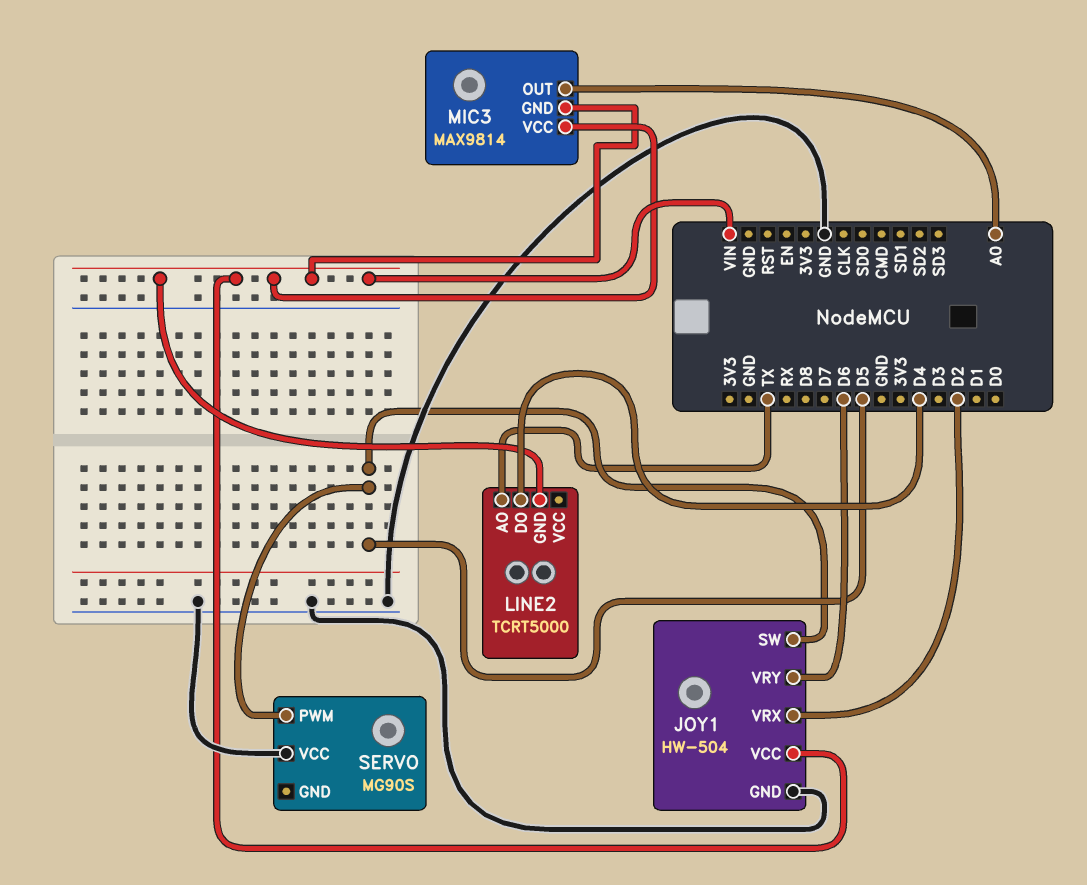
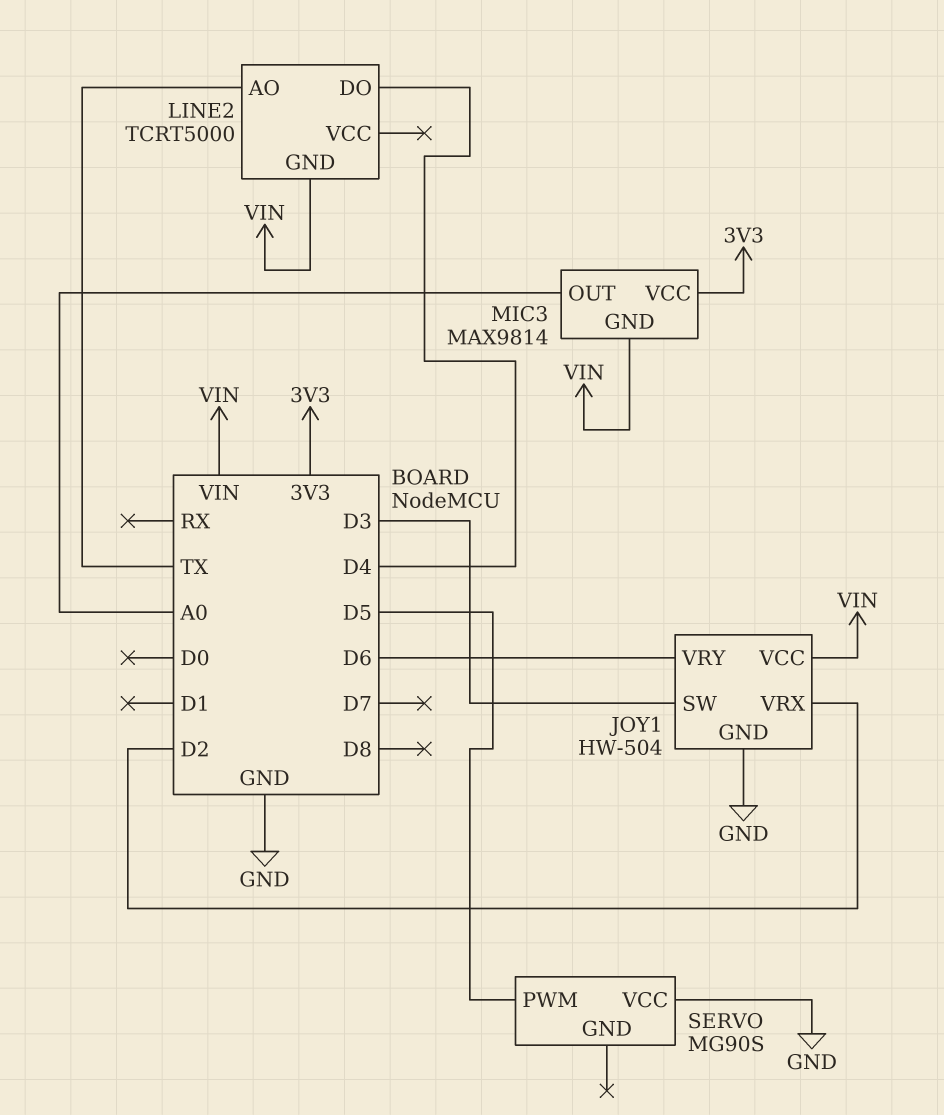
JOY1 pin SW: D5 -> D3
MIC3 pin VCC: VIN -> 3V3

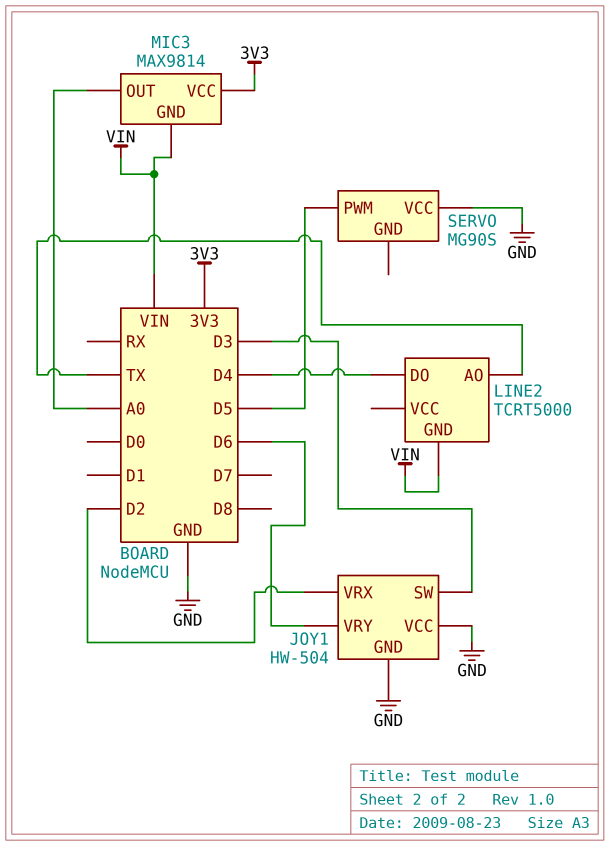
JOY1 pin VCC: VIN -> GND

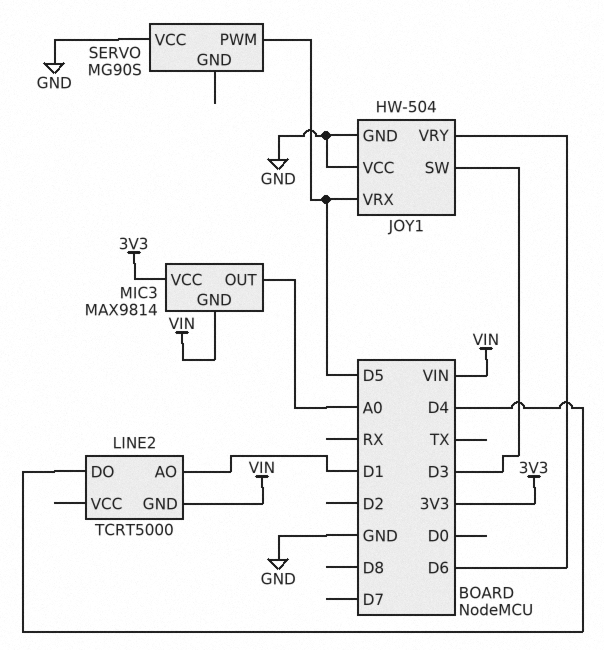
JOY1 pin VRX: D2 -> D5
LINE2 pin AO: TX -> D1

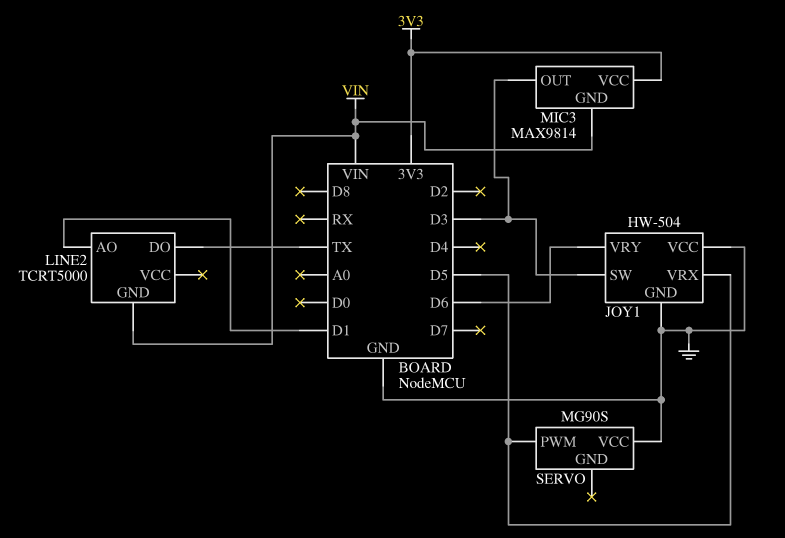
LINE2 pin DO: D4 -> TX
MIC3 pin OUT: A0 -> D3

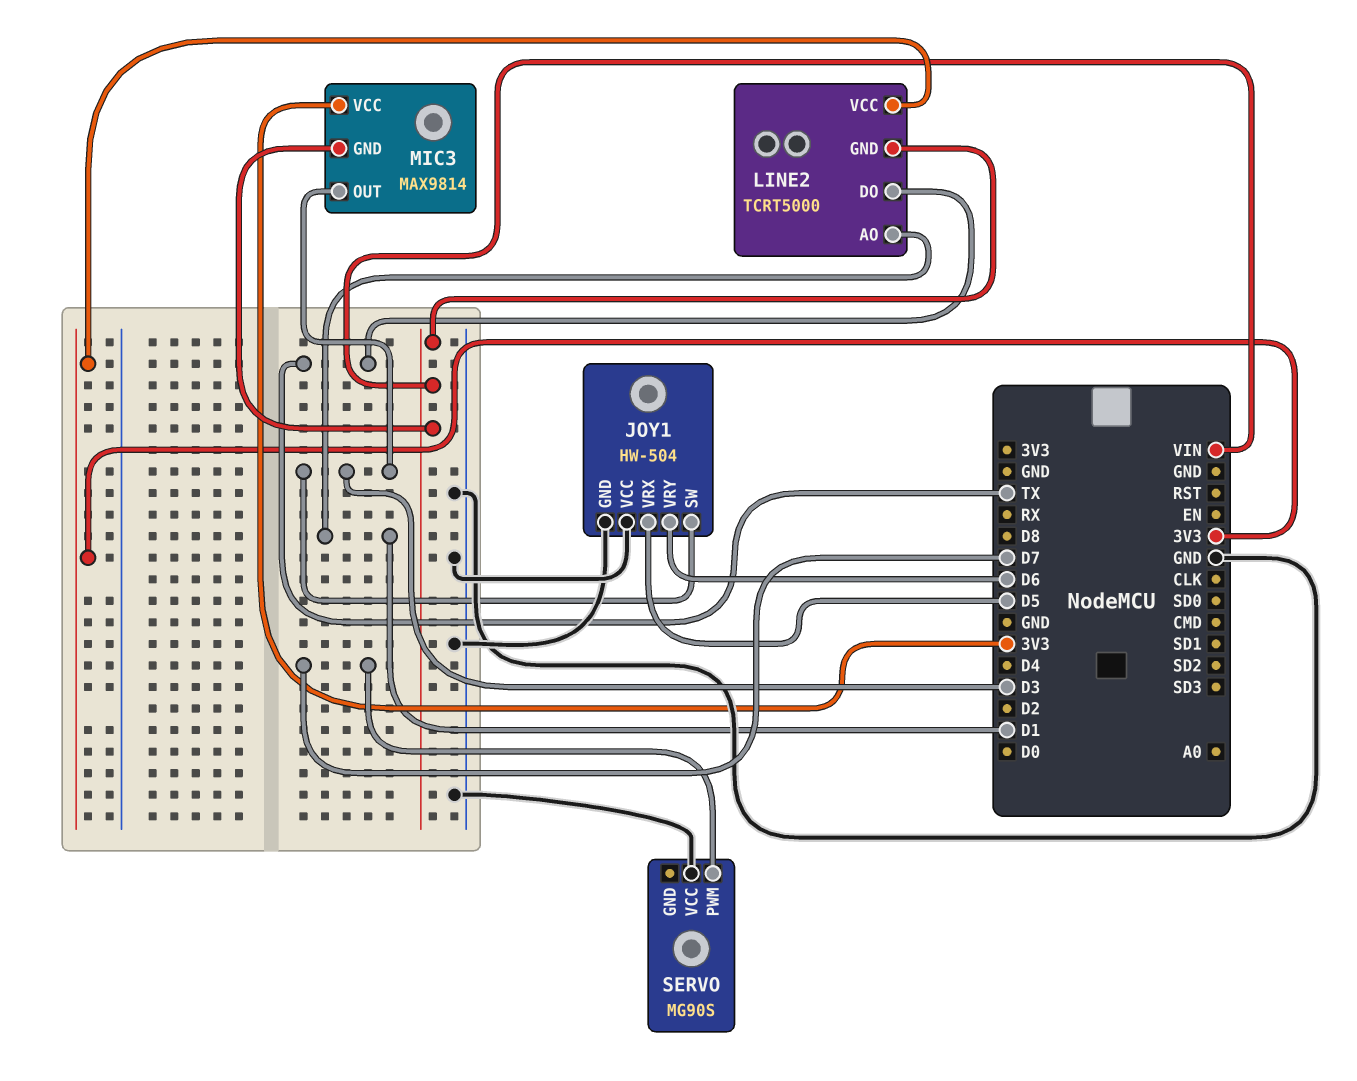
LINE2 pin VCC: none -> 3V3
SERVO pin PWM: D5 -> D7

